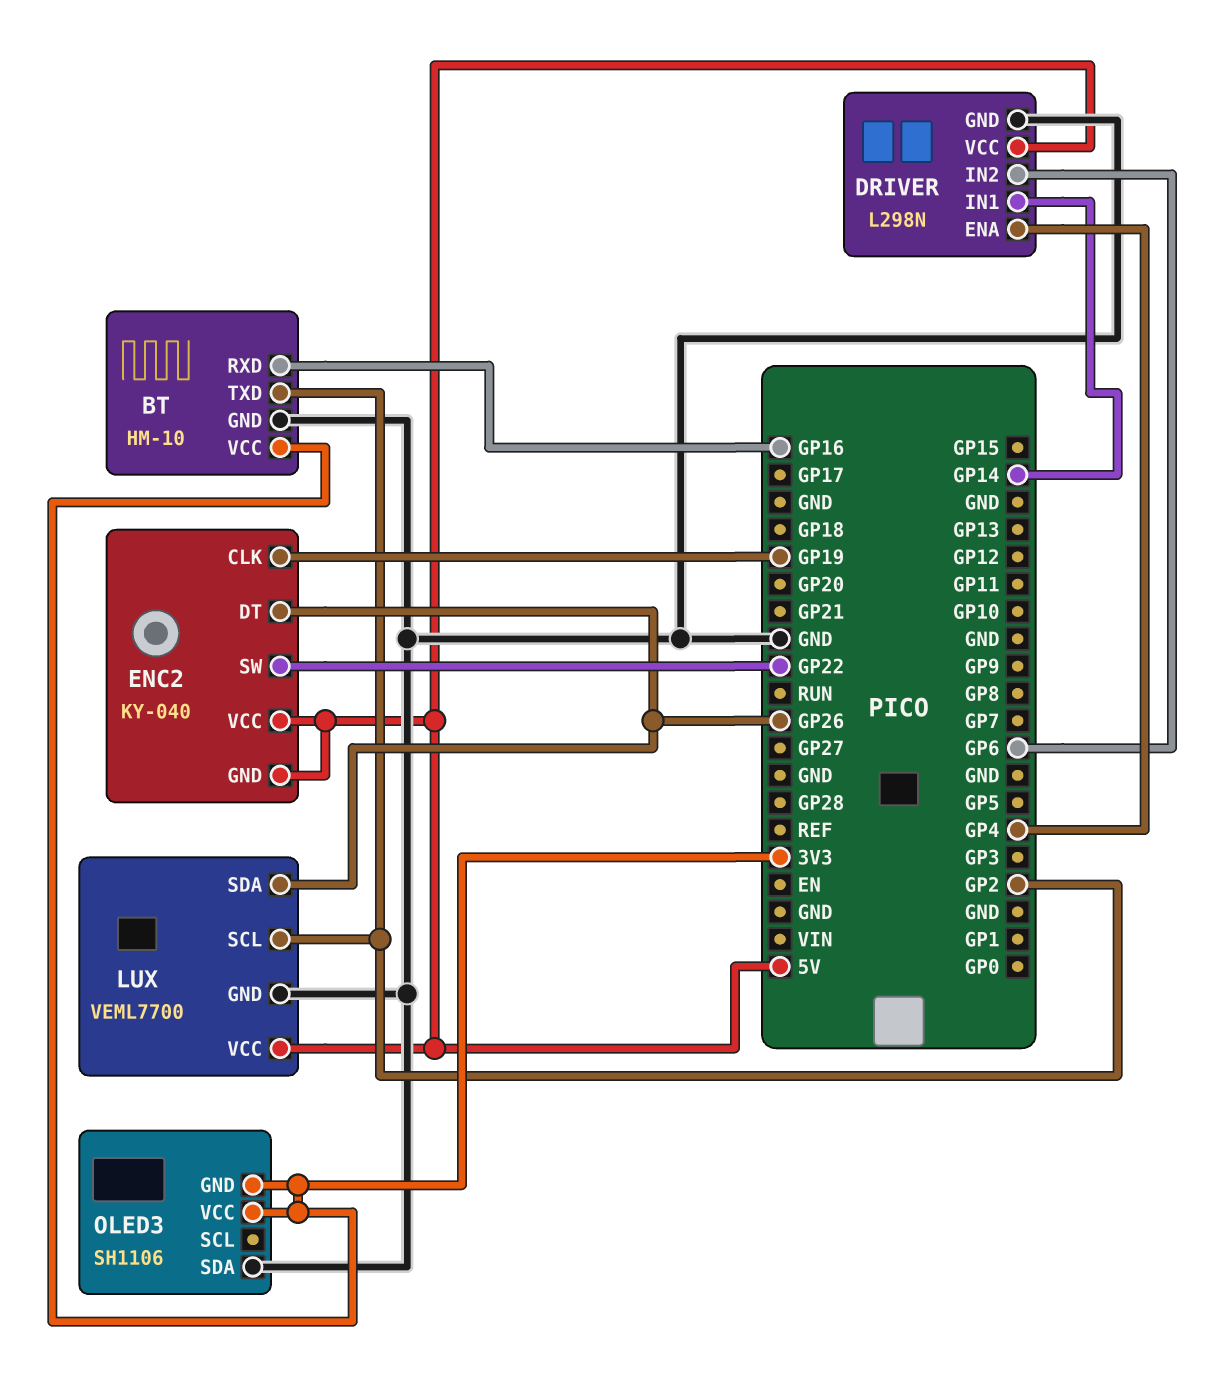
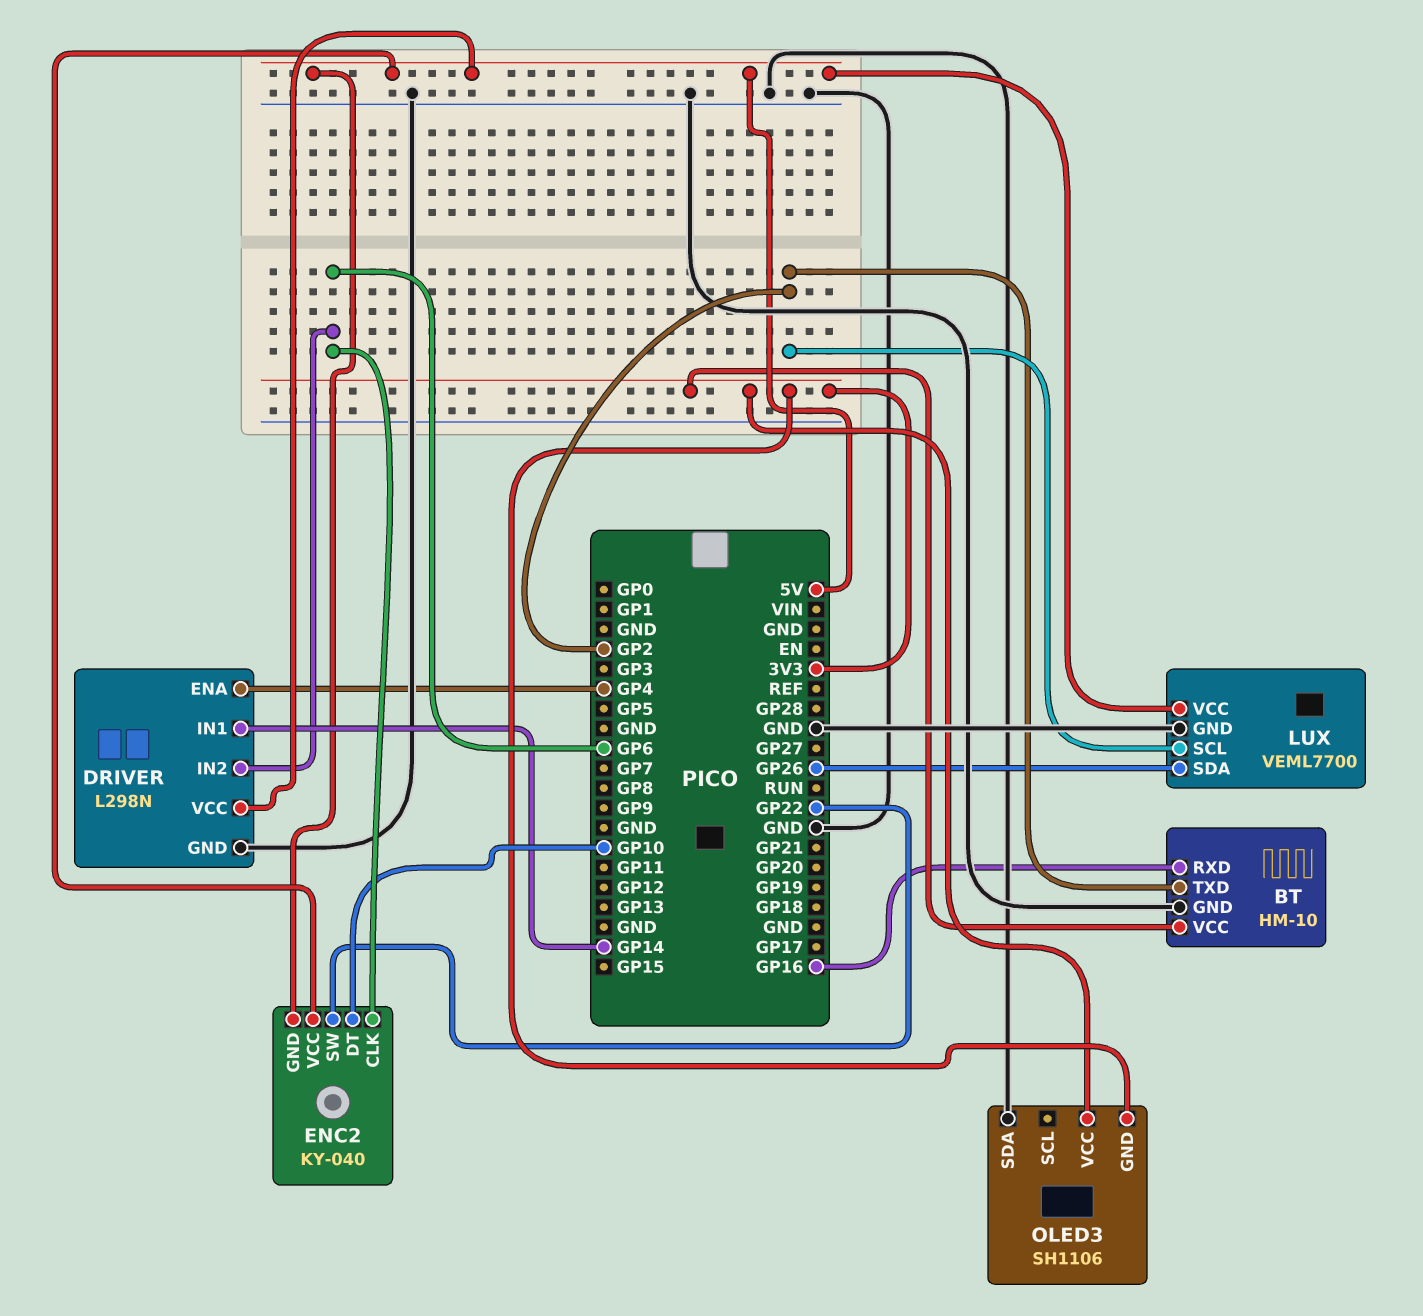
ENC2 pin CLK: GP19 -> GP6
ENC2 pin DT: GP26 -> GP10

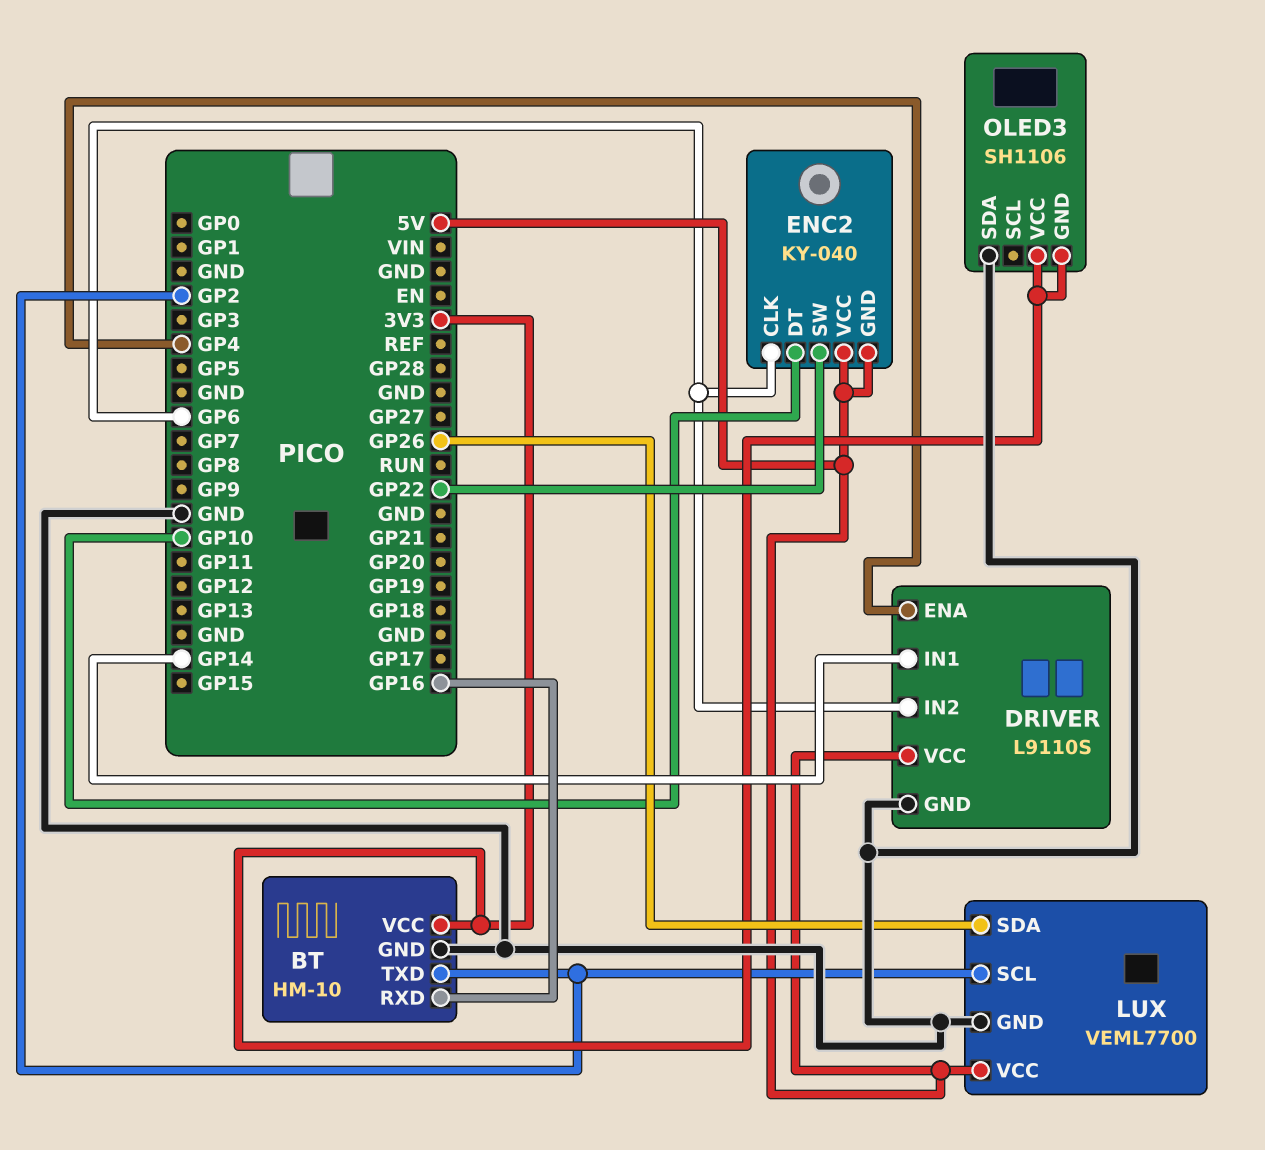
DRIVER: L298N -> L9110S

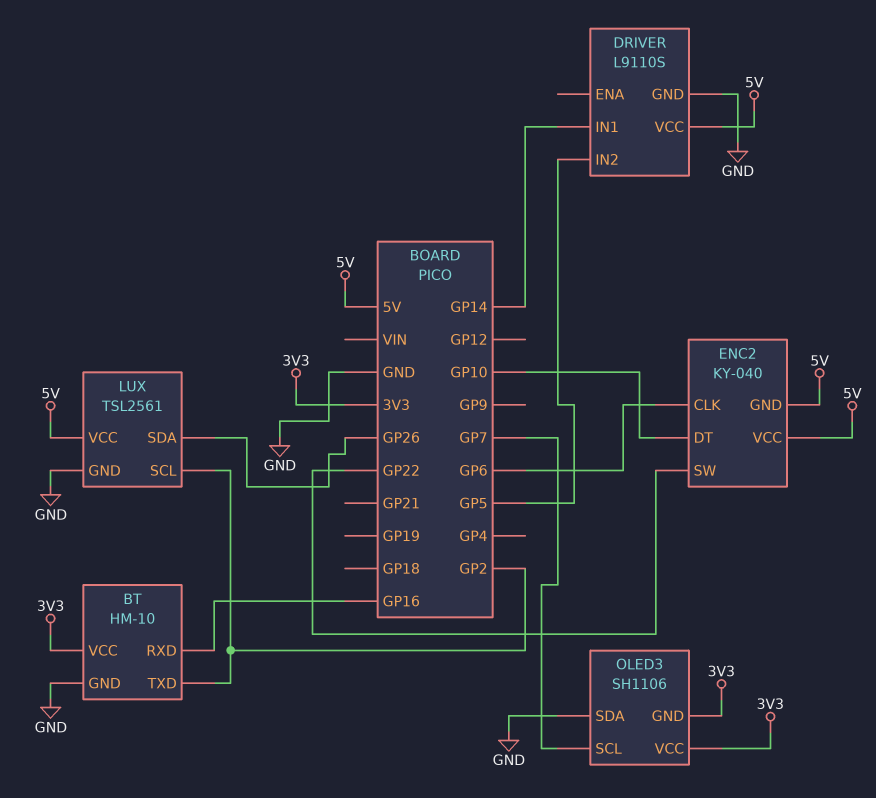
DRIVER pin ENA: GP4 -> none
DRIVER pin IN2: GP6 -> GP5
LUX: VEML7700 -> TSL2561
OLED3 pin SCL: none -> GP7

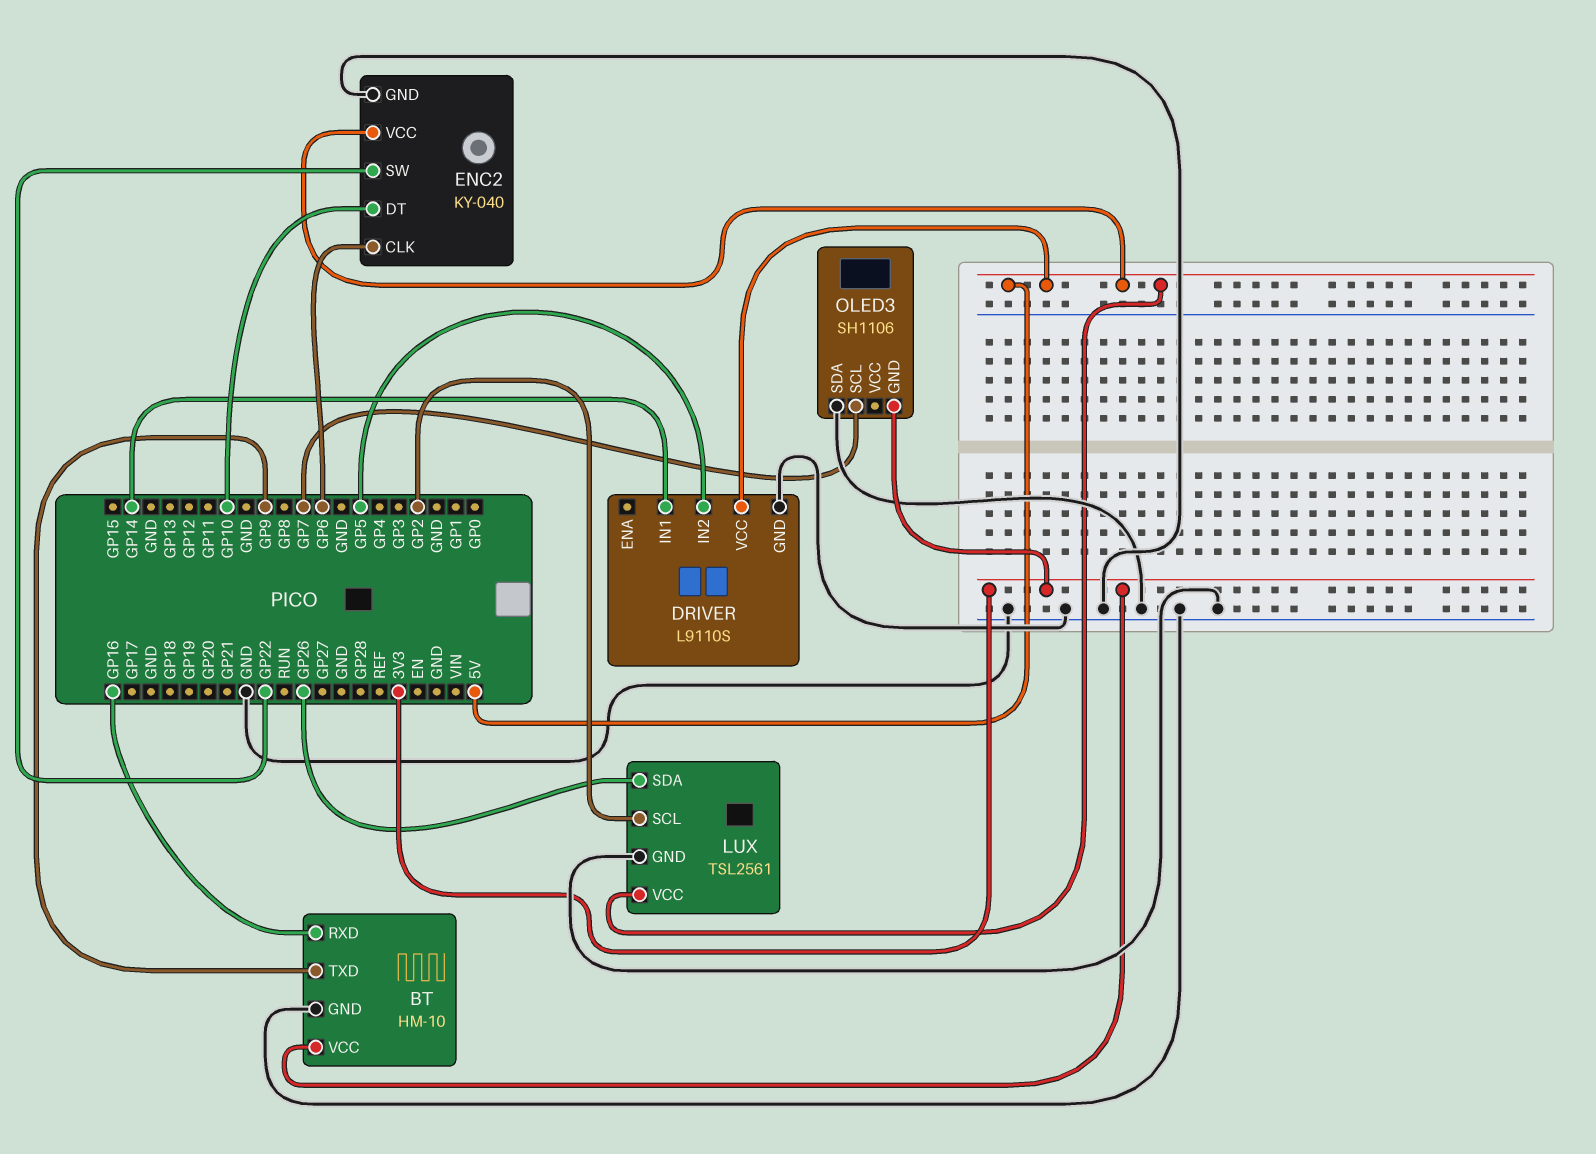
BT pin TXD: GP2 -> GP9
ENC2 pin GND: 5V -> GND
OLED3 pin VCC: 3V3 -> none

